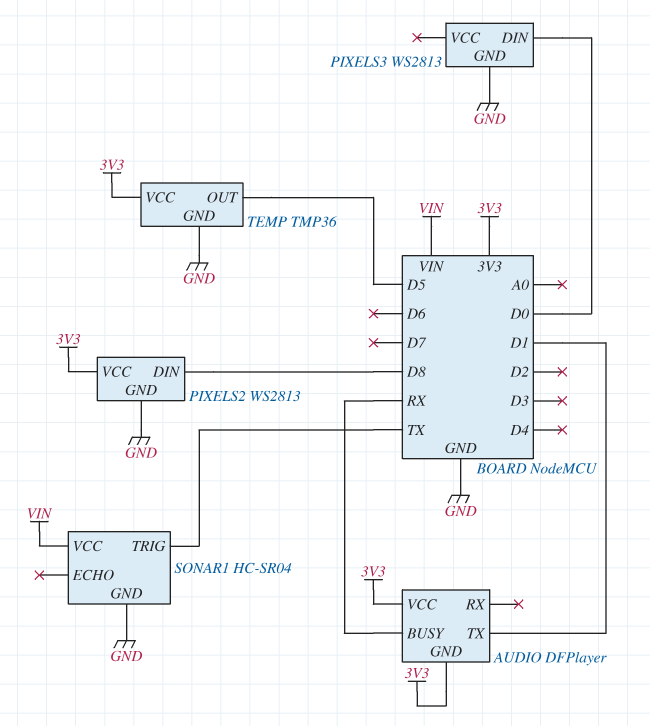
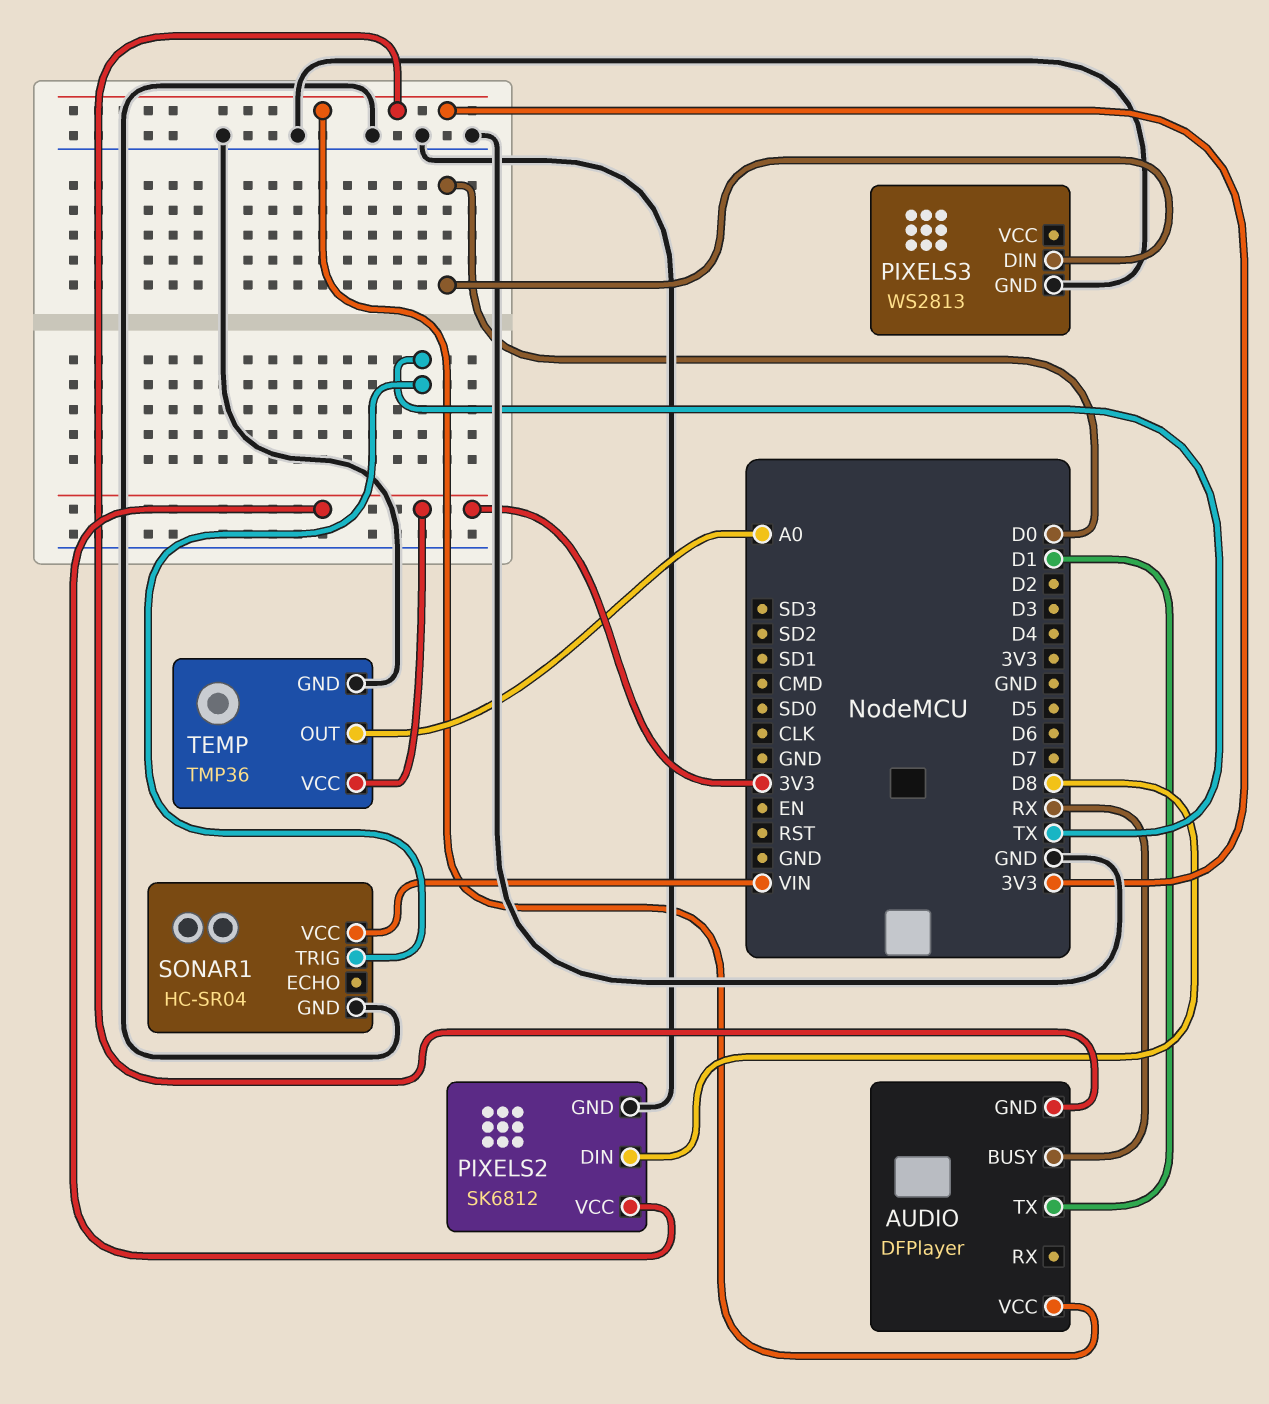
PIXELS2: WS2813 -> SK6812
TEMP pin OUT: D5 -> A0

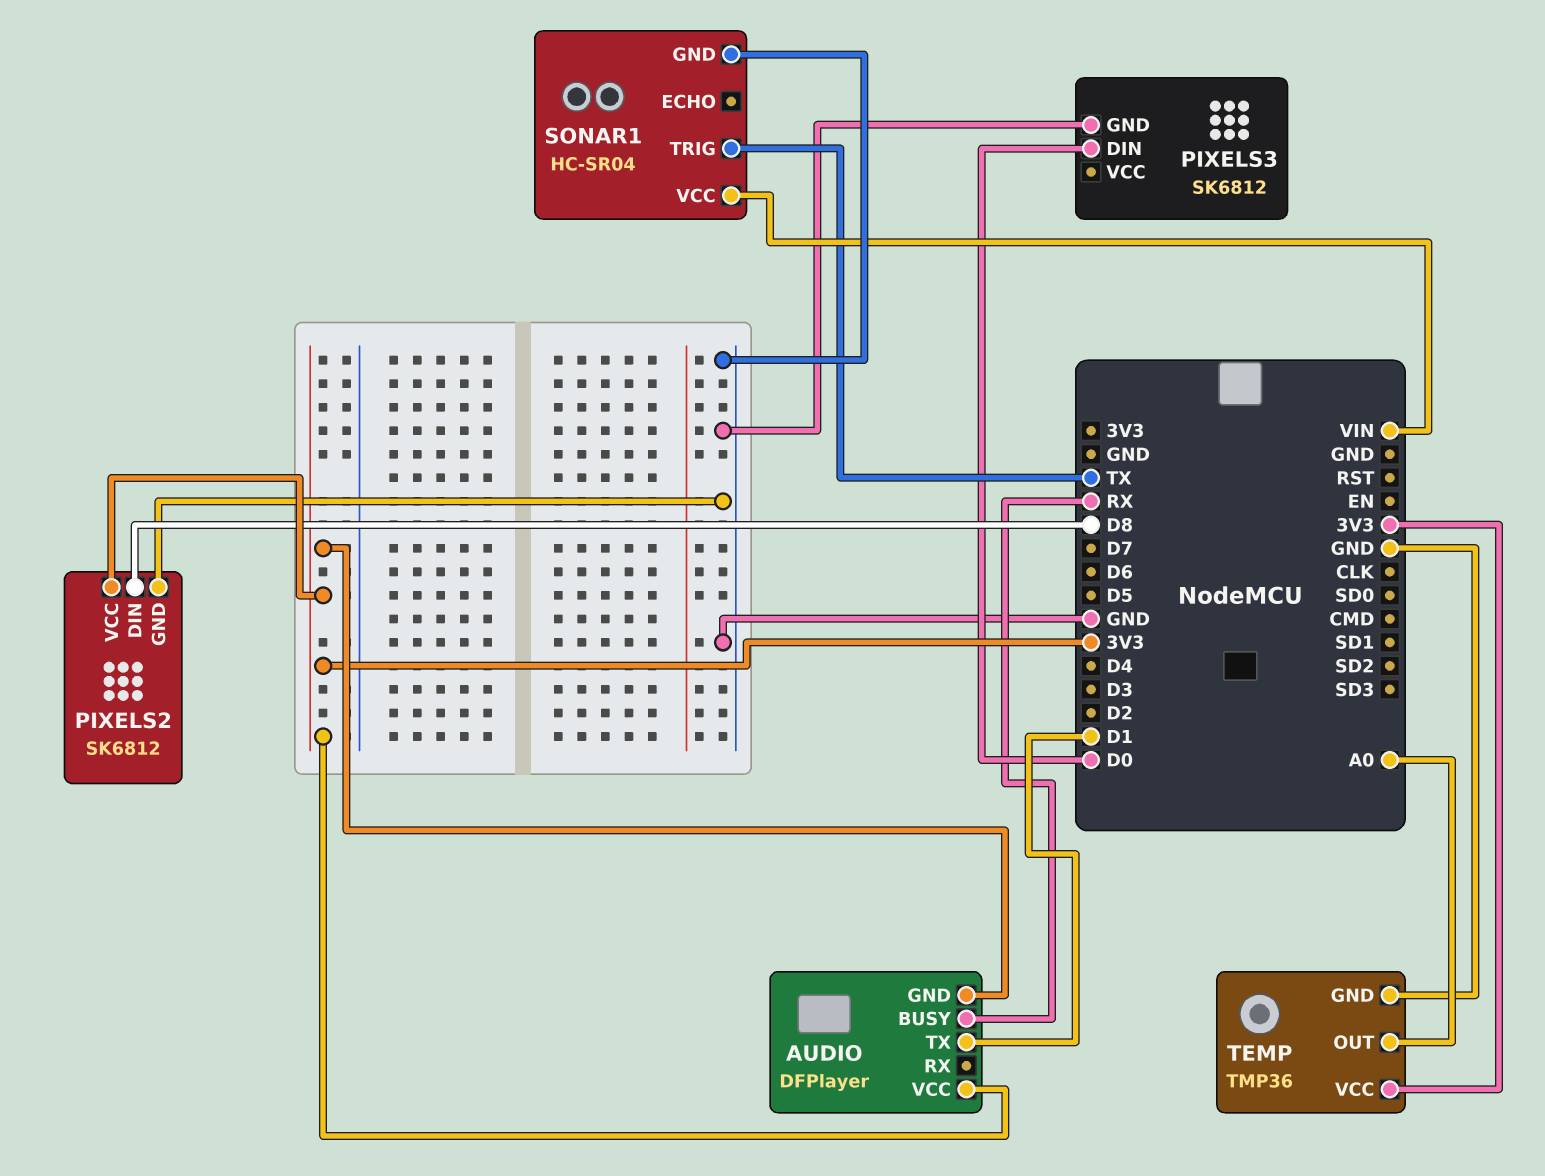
PIXELS3: WS2813 -> SK6812

